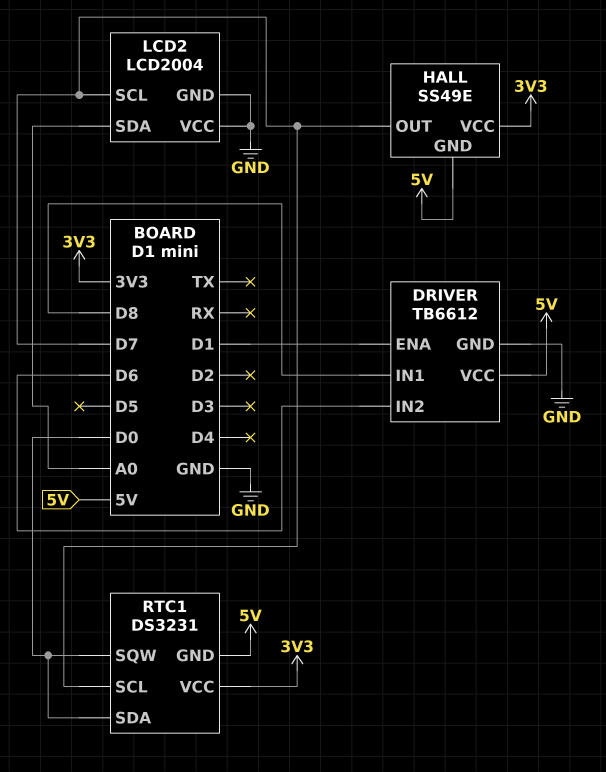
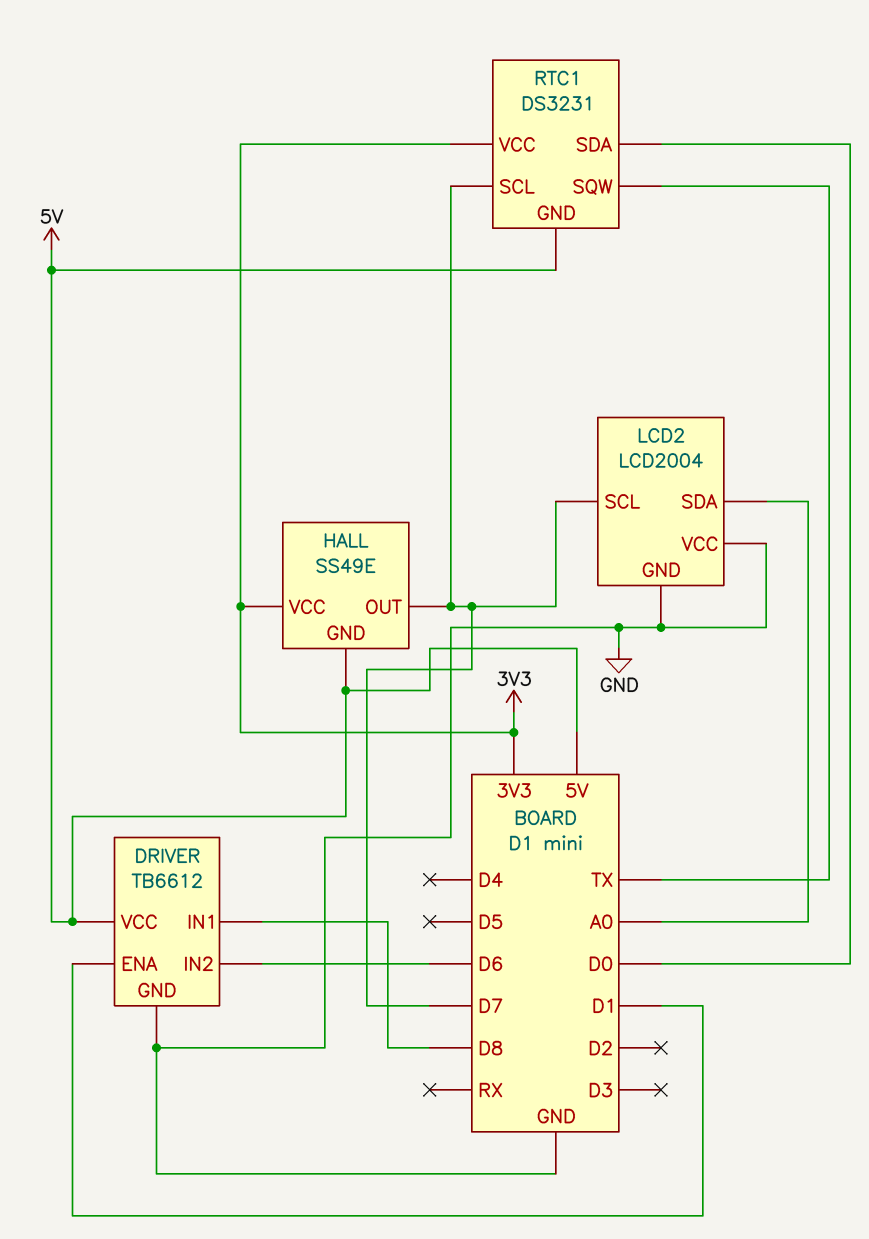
RTC1 pin SQW: D0 -> TX

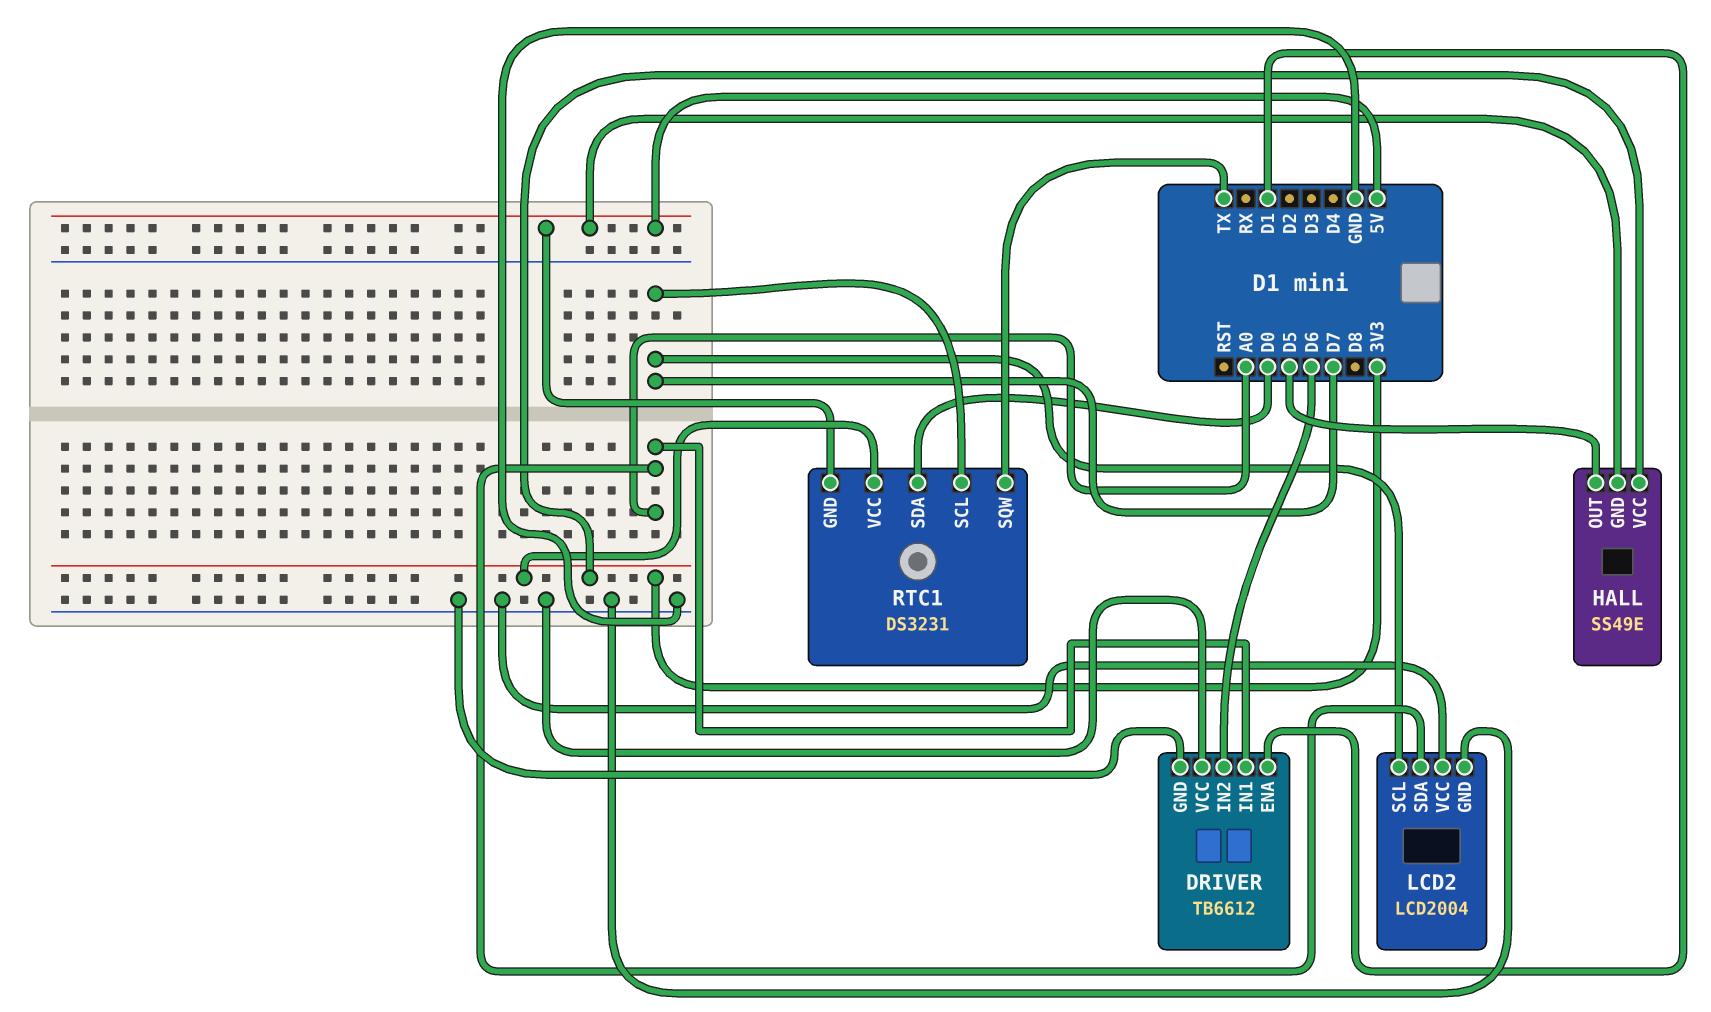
DRIVER pin IN1: D8 -> A0
DRIVER pin VCC: 5V -> GND
HALL pin OUT: D7 -> D5

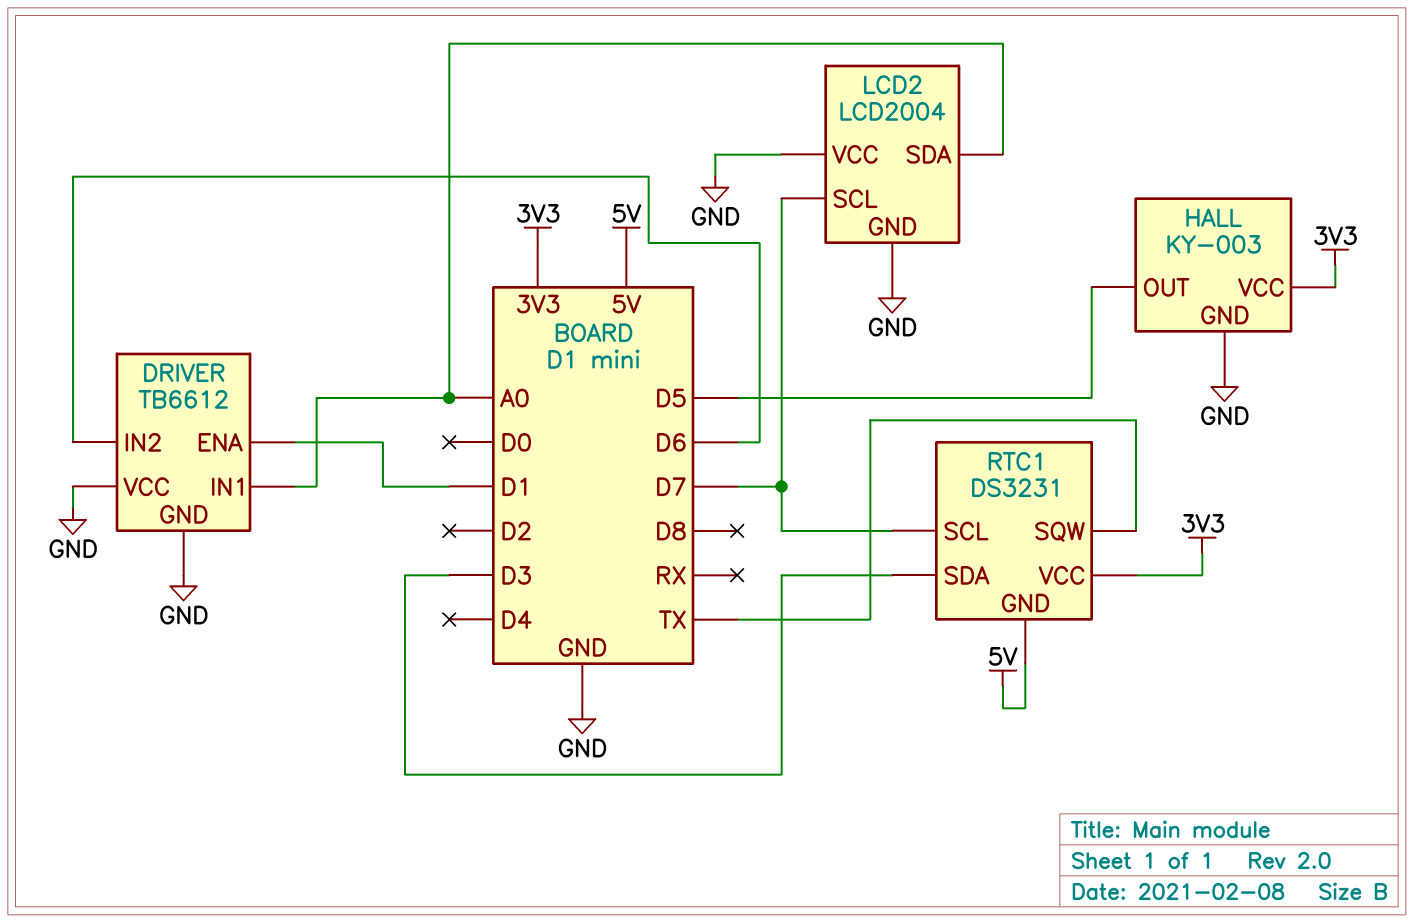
HALL: SS49E -> KY-003
HALL pin GND: 5V -> GND
RTC1 pin SDA: D0 -> D3

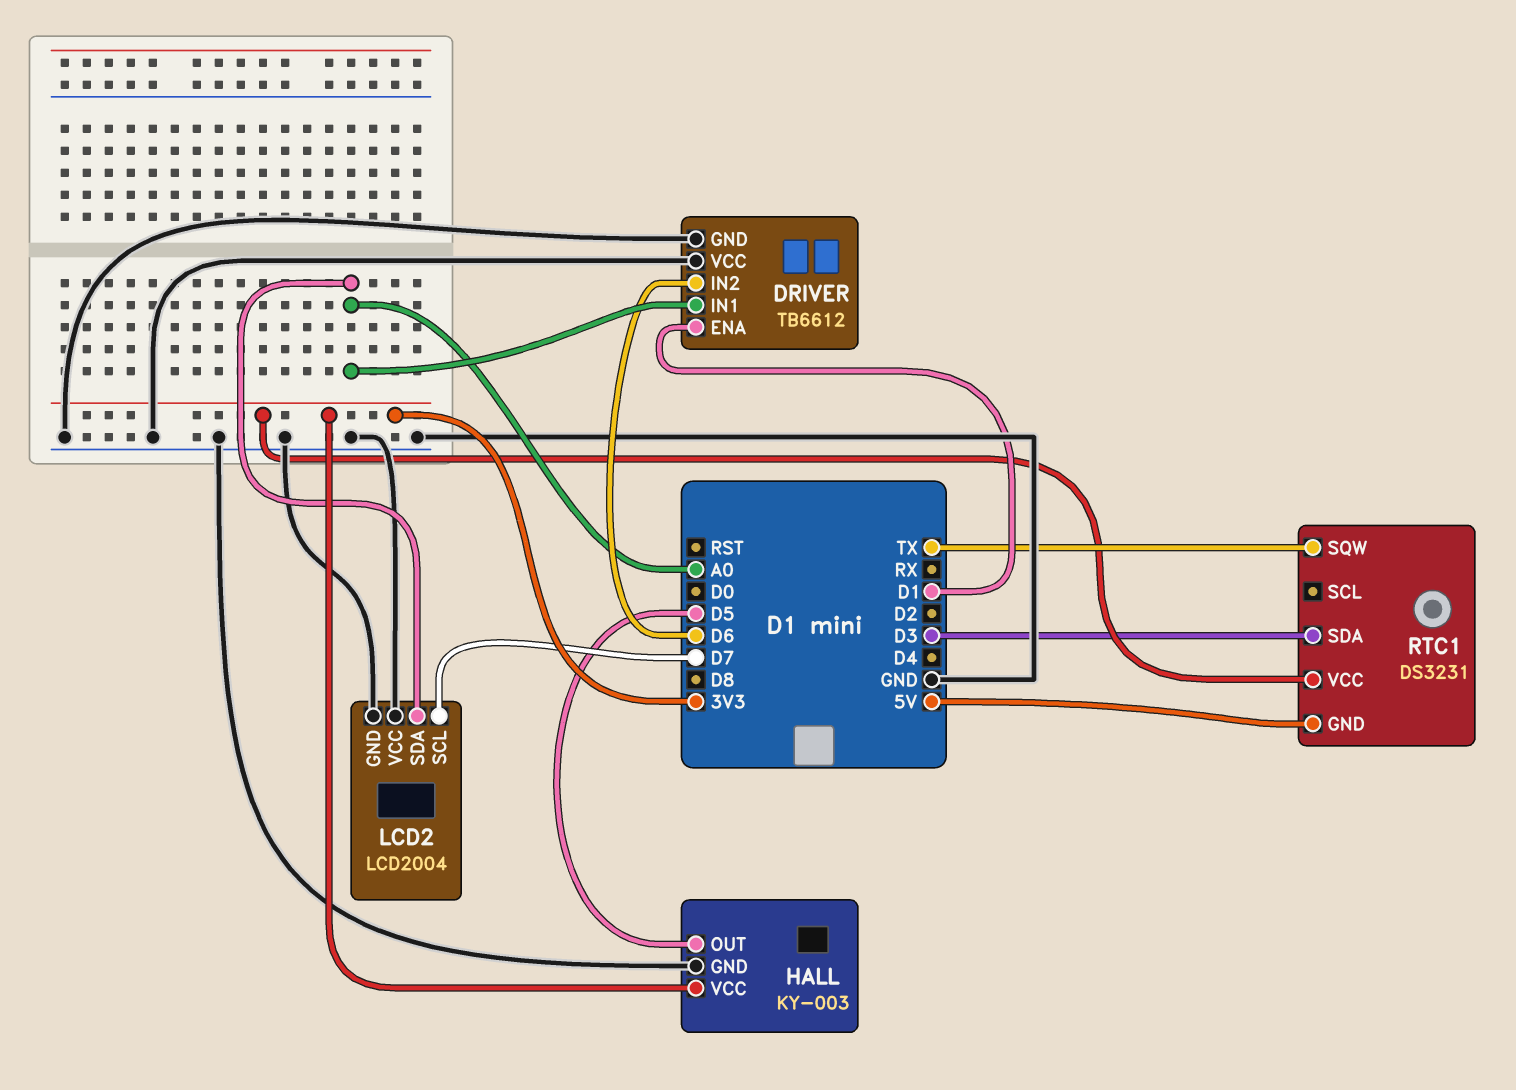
RTC1 pin SCL: D7 -> none

